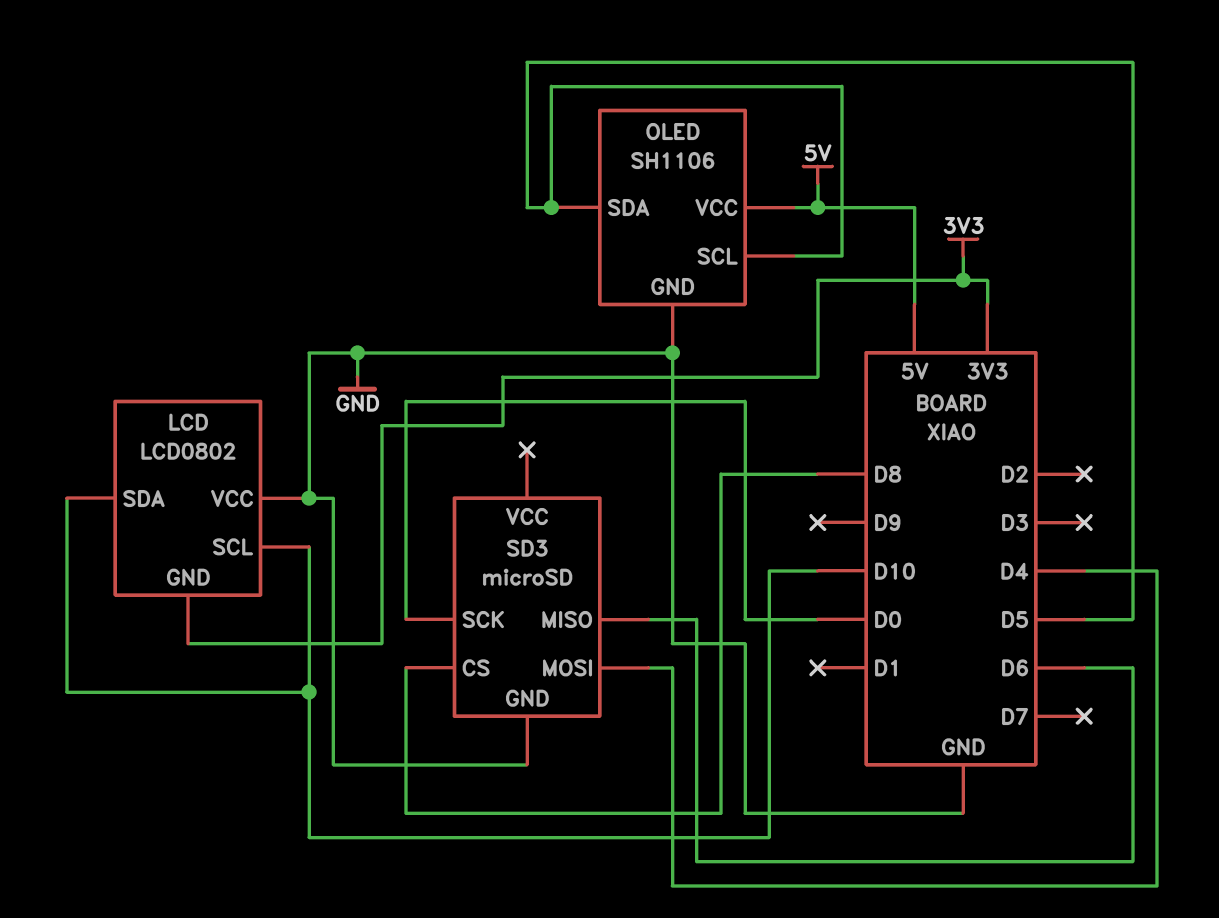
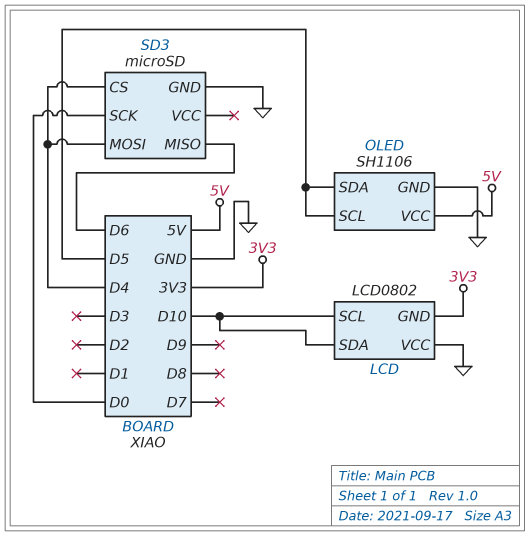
SD3 pin CS: D8 -> D4

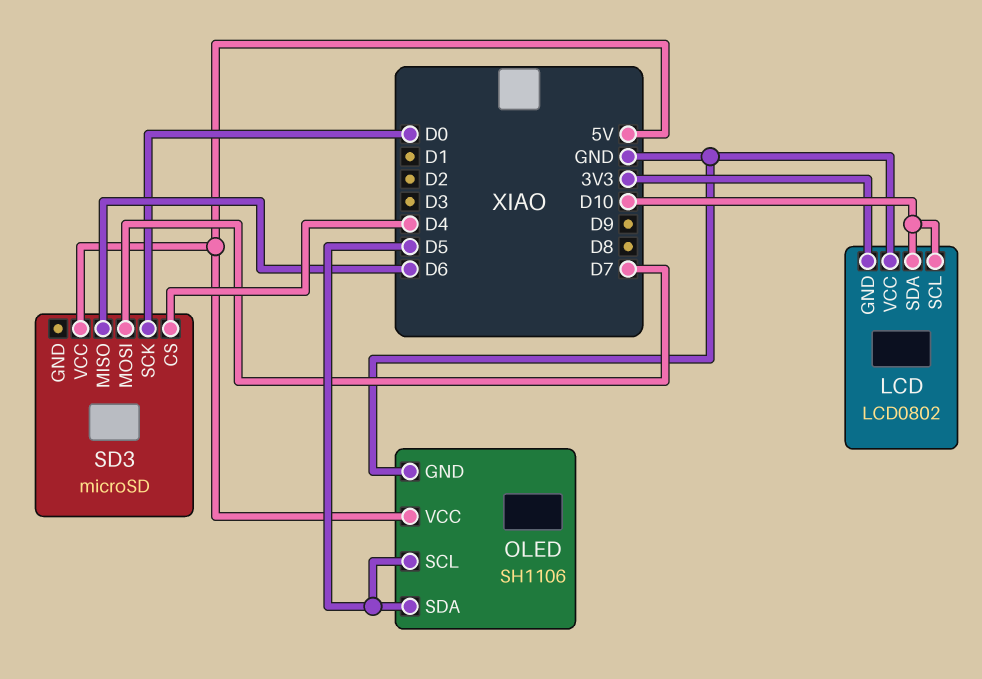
SD3 pin GND: GND -> none
SD3 pin MOSI: D4 -> D7
SD3 pin VCC: none -> 5V

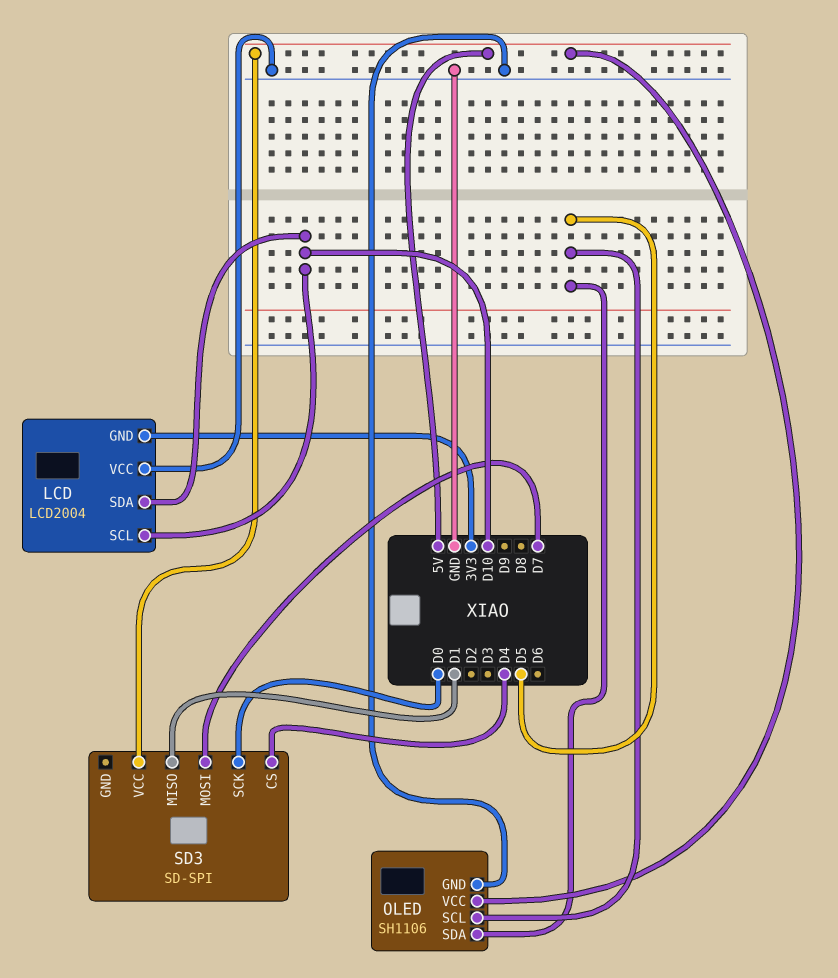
LCD: LCD0802 -> LCD2004
SD3: microSD -> SD-SPI
SD3 pin MISO: D6 -> D1

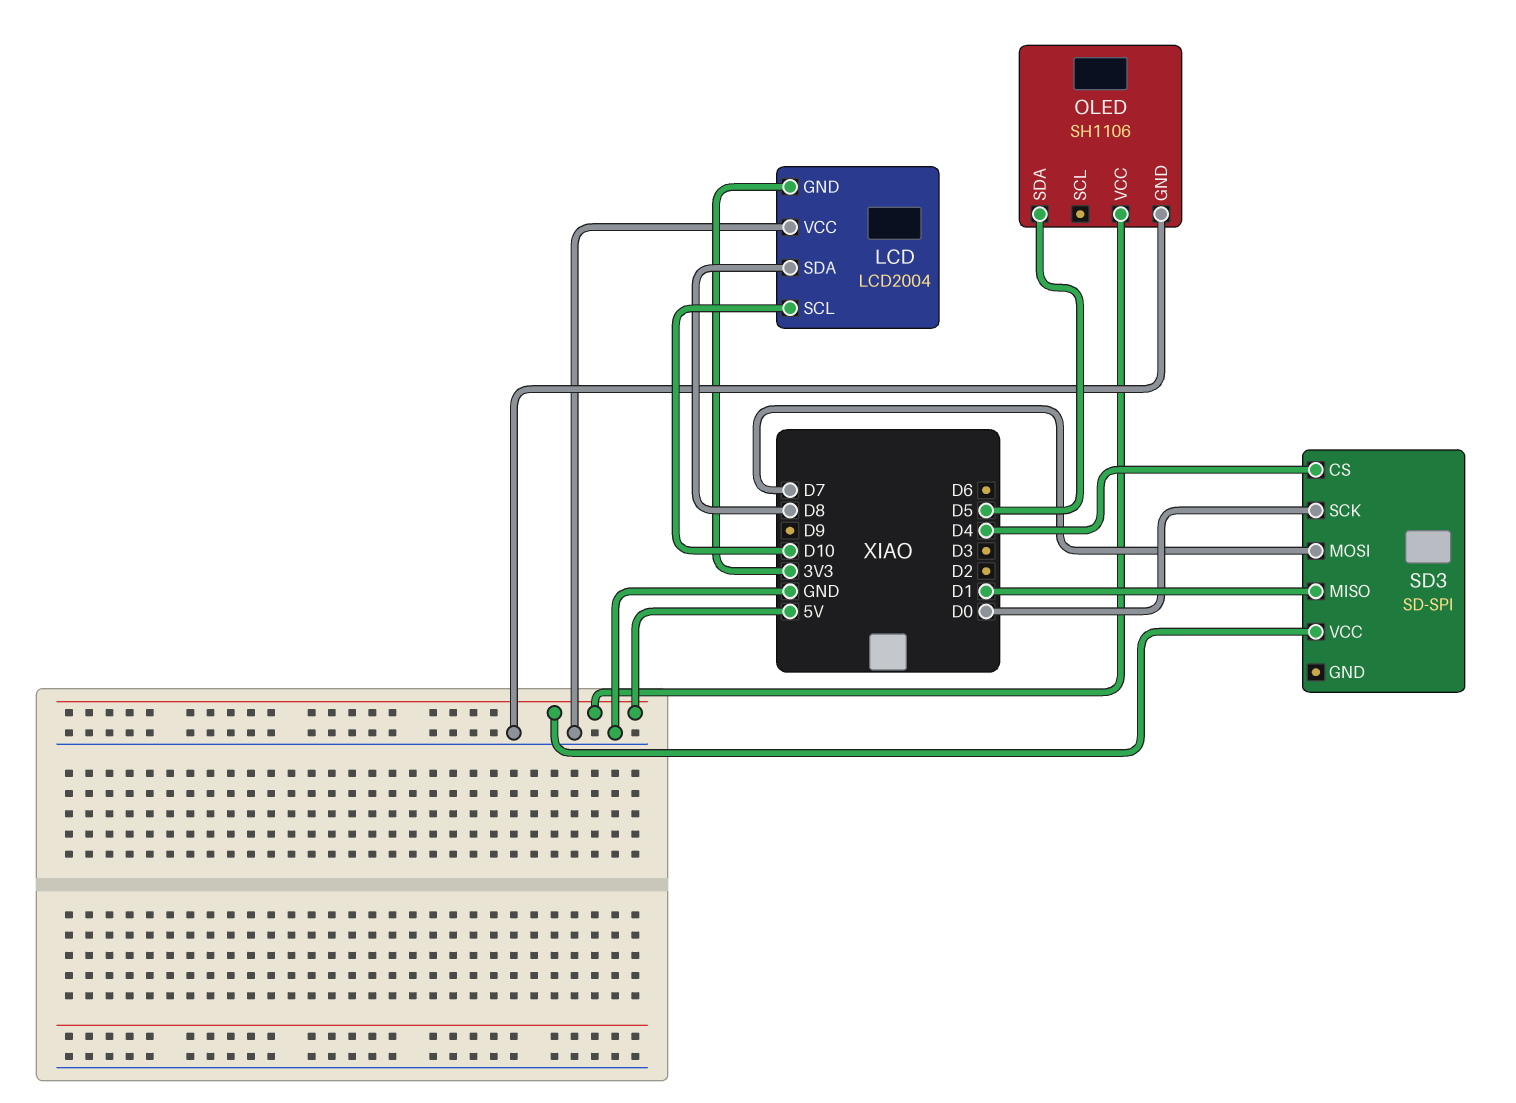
LCD pin SDA: D10 -> D8
OLED pin SCL: D5 -> none

